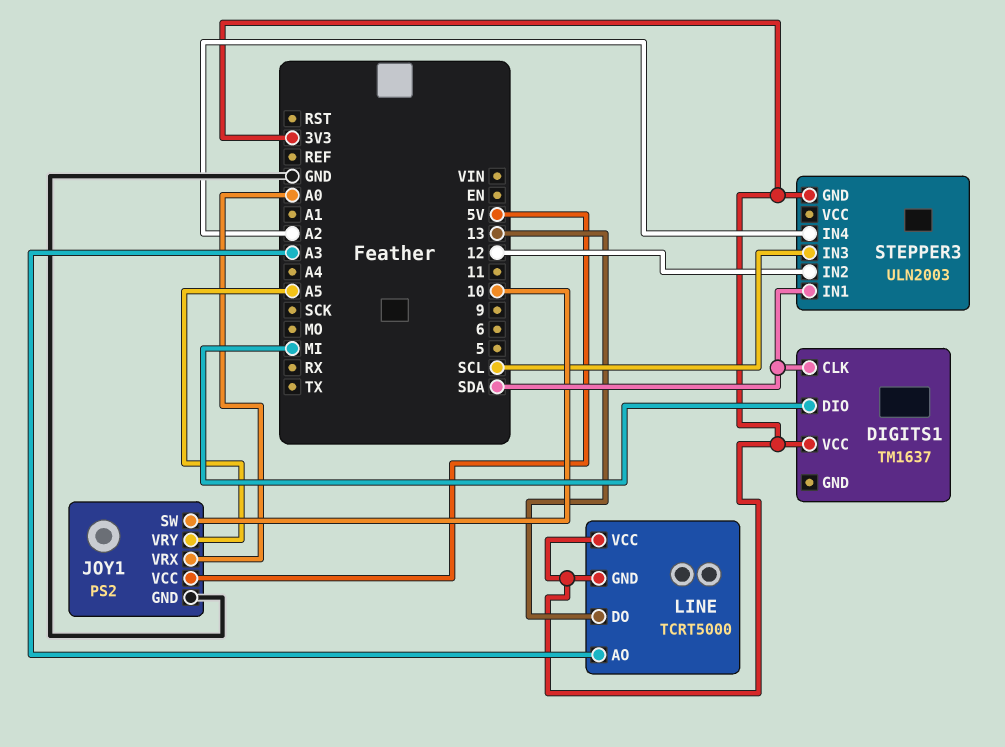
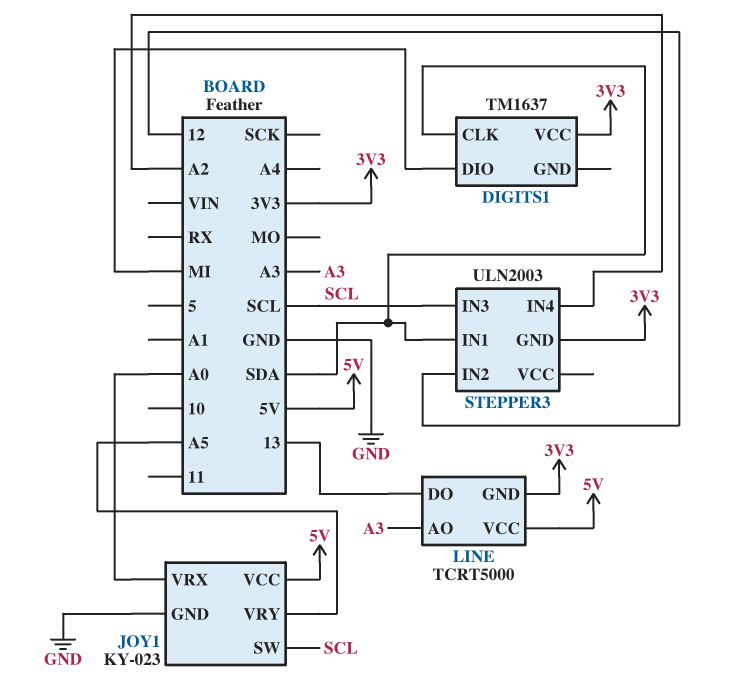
JOY1: PS2 -> KY-023
JOY1 pin SW: 10 -> SCL
LINE pin VCC: 3V3 -> 5V

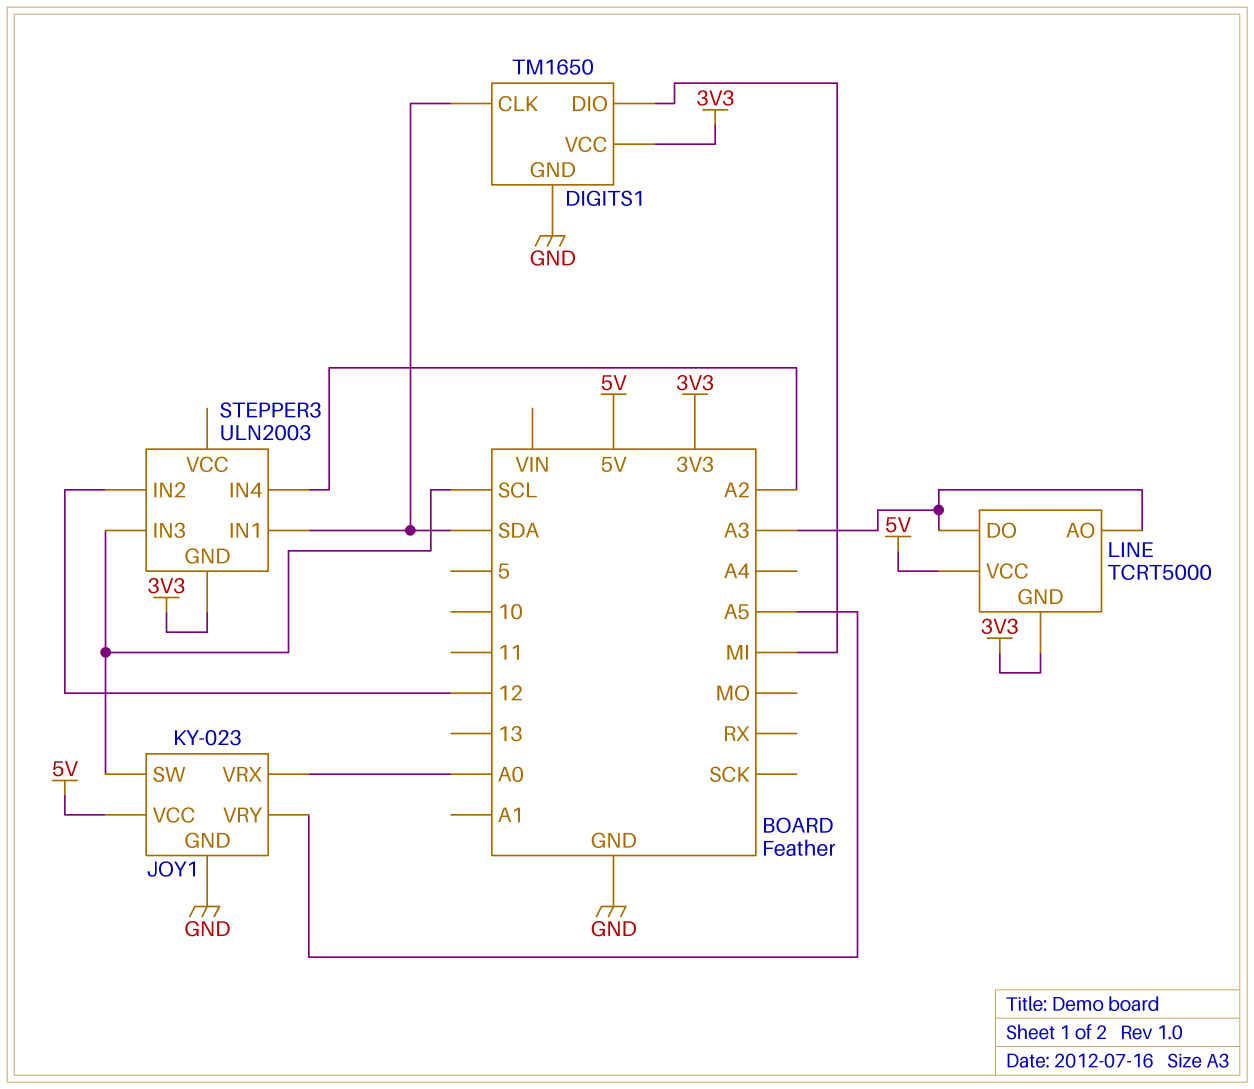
DIGITS1: TM1637 -> TM1650
DIGITS1 pin GND: none -> GND
LINE pin DO: 13 -> A3

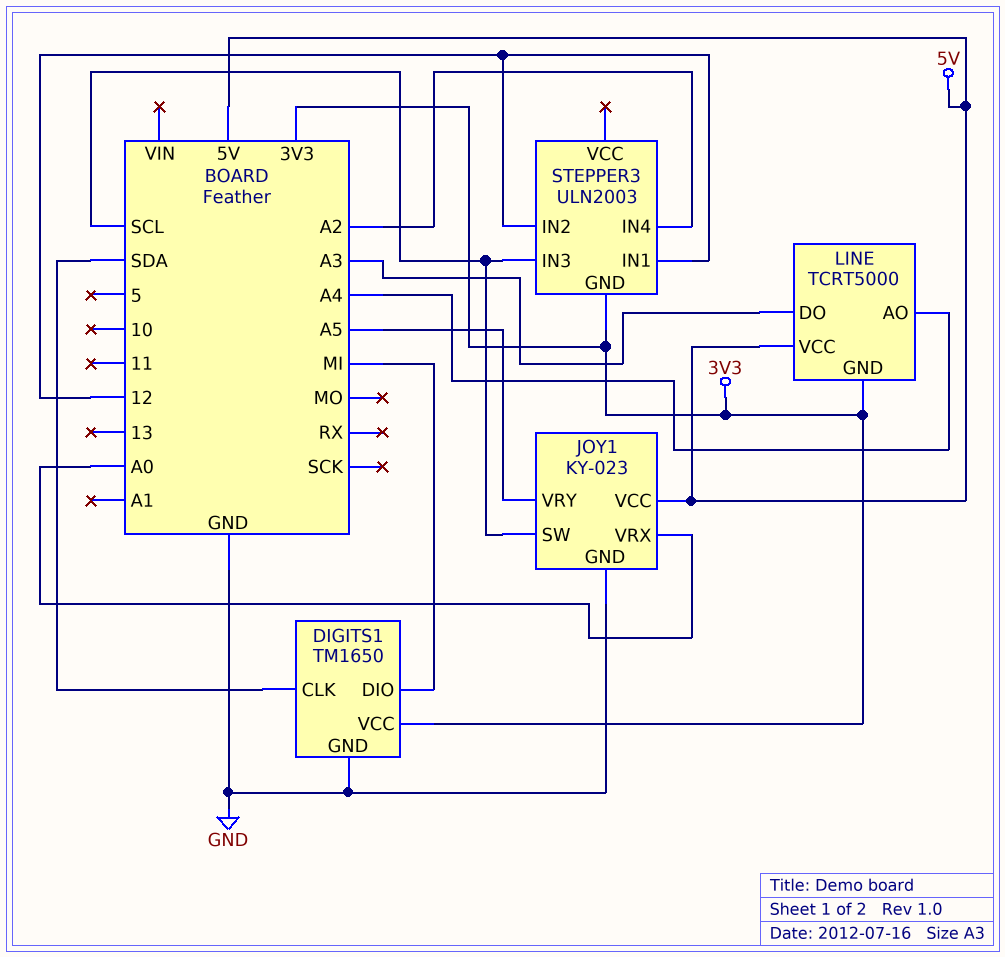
LINE pin AO: A3 -> A4
STEPPER3 pin IN1: SDA -> 12

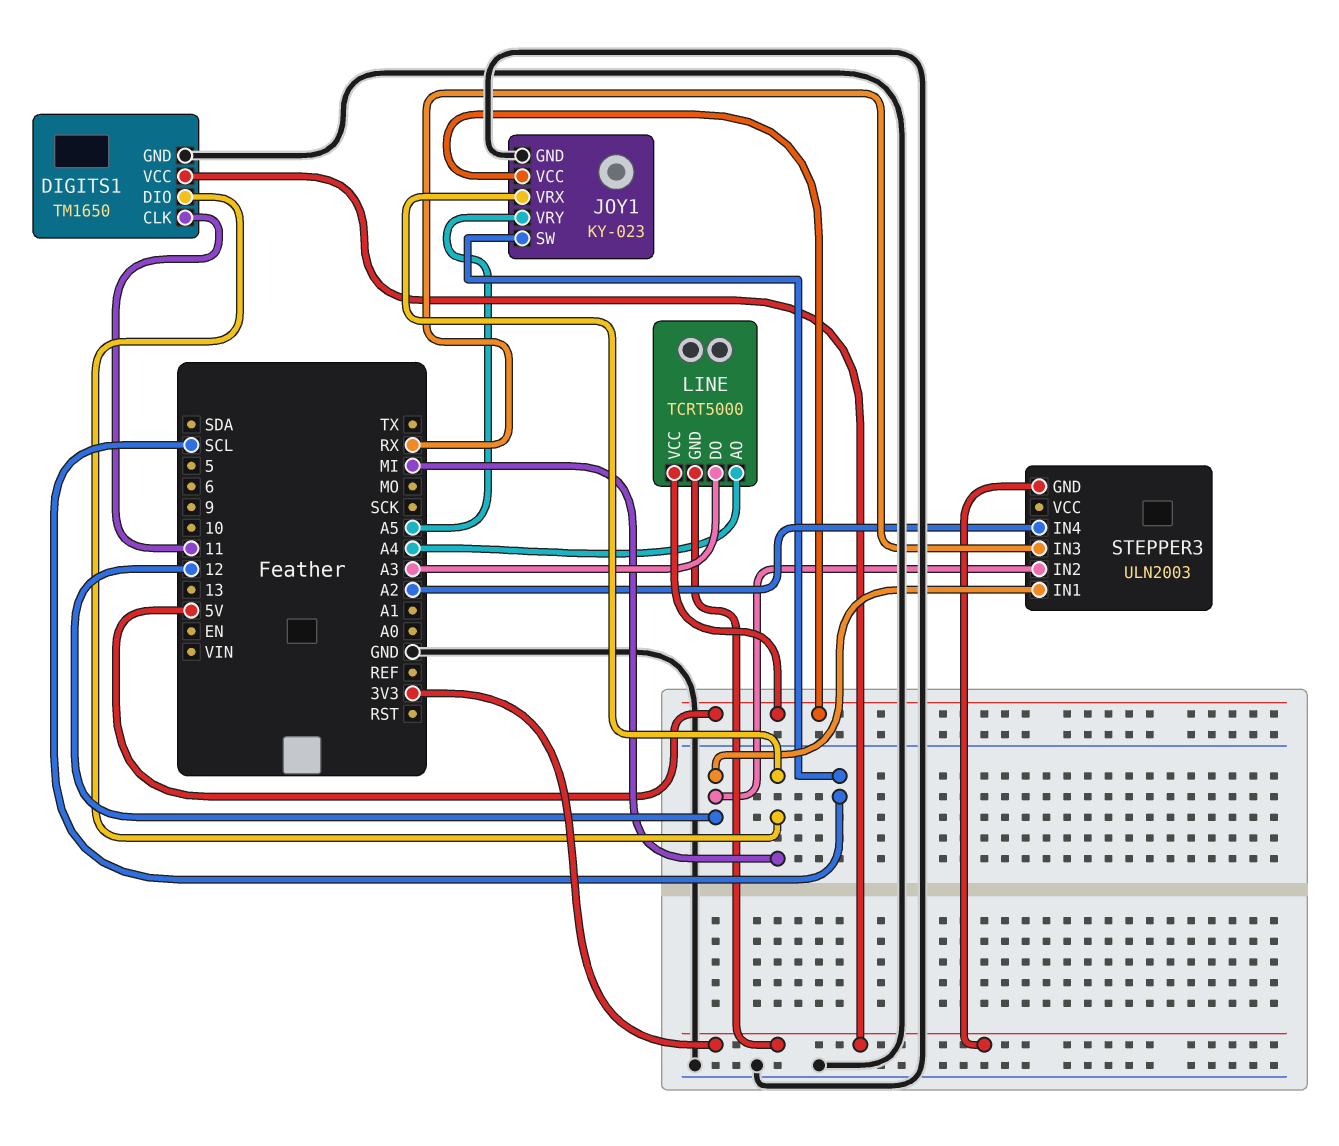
DIGITS1 pin CLK: SDA -> 11
JOY1 pin VRX: A0 -> MI
STEPPER3 pin IN3: SCL -> RX

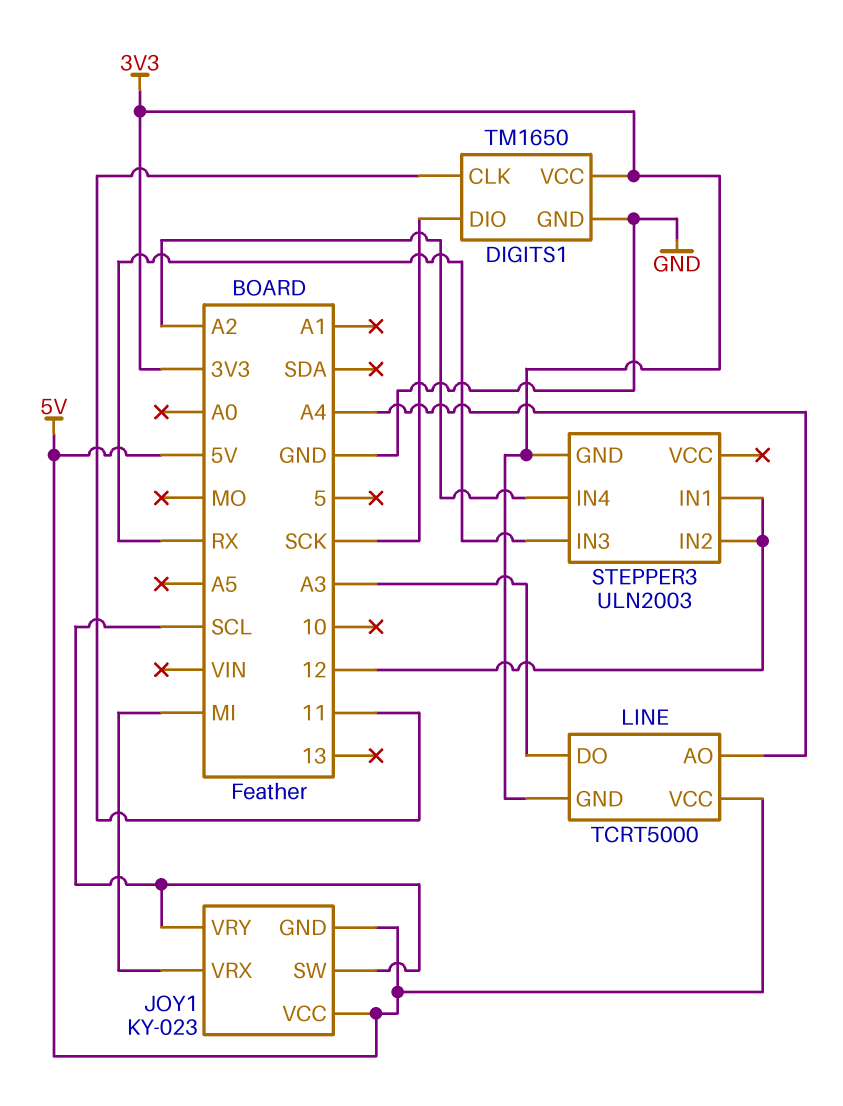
DIGITS1 pin DIO: MI -> SCK
JOY1 pin GND: GND -> 5V
JOY1 pin VRY: A5 -> SCL

